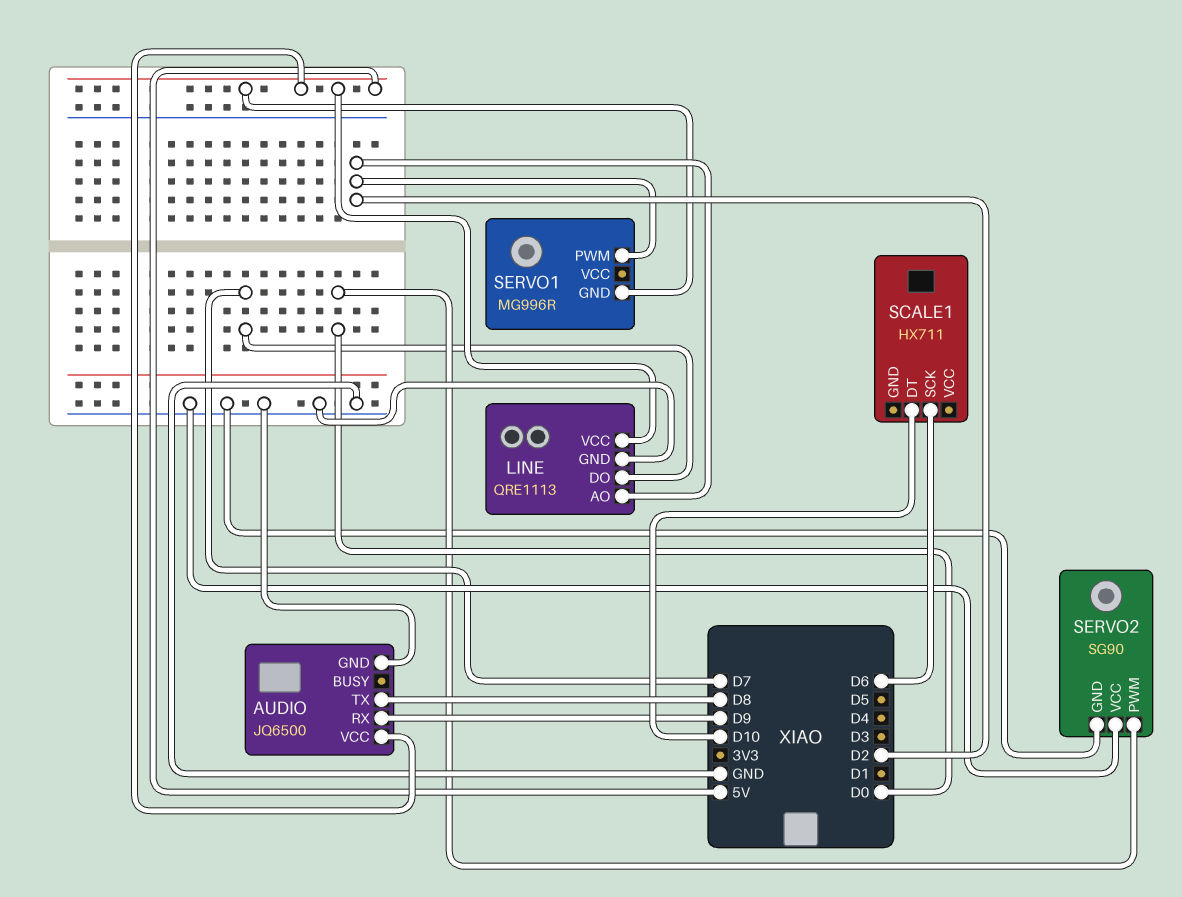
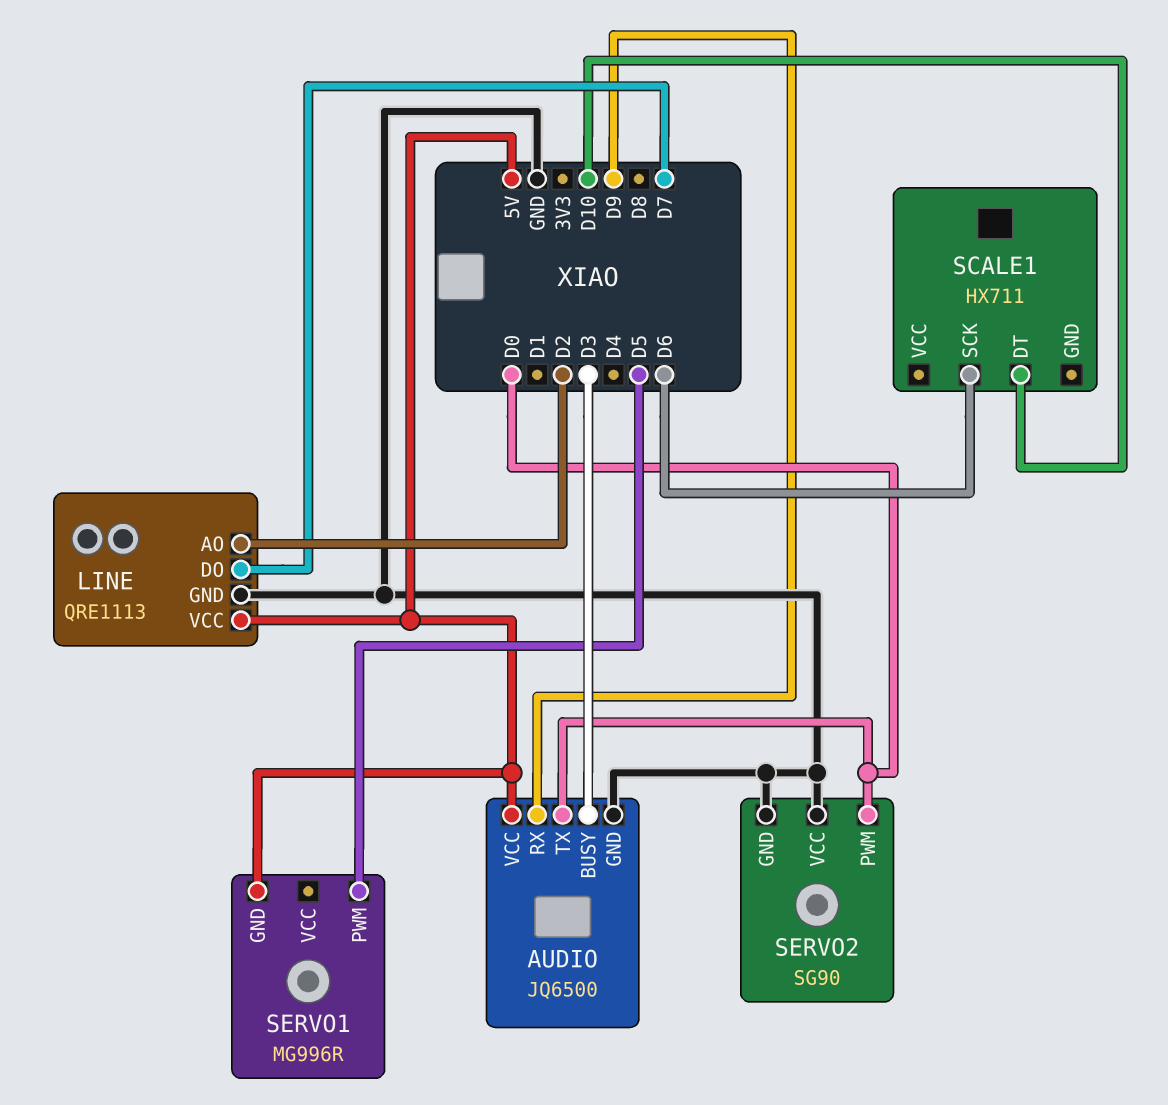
AUDIO pin BUSY: none -> D3
AUDIO pin TX: D8 -> D0
SERVO1 pin PWM: D2 -> D5

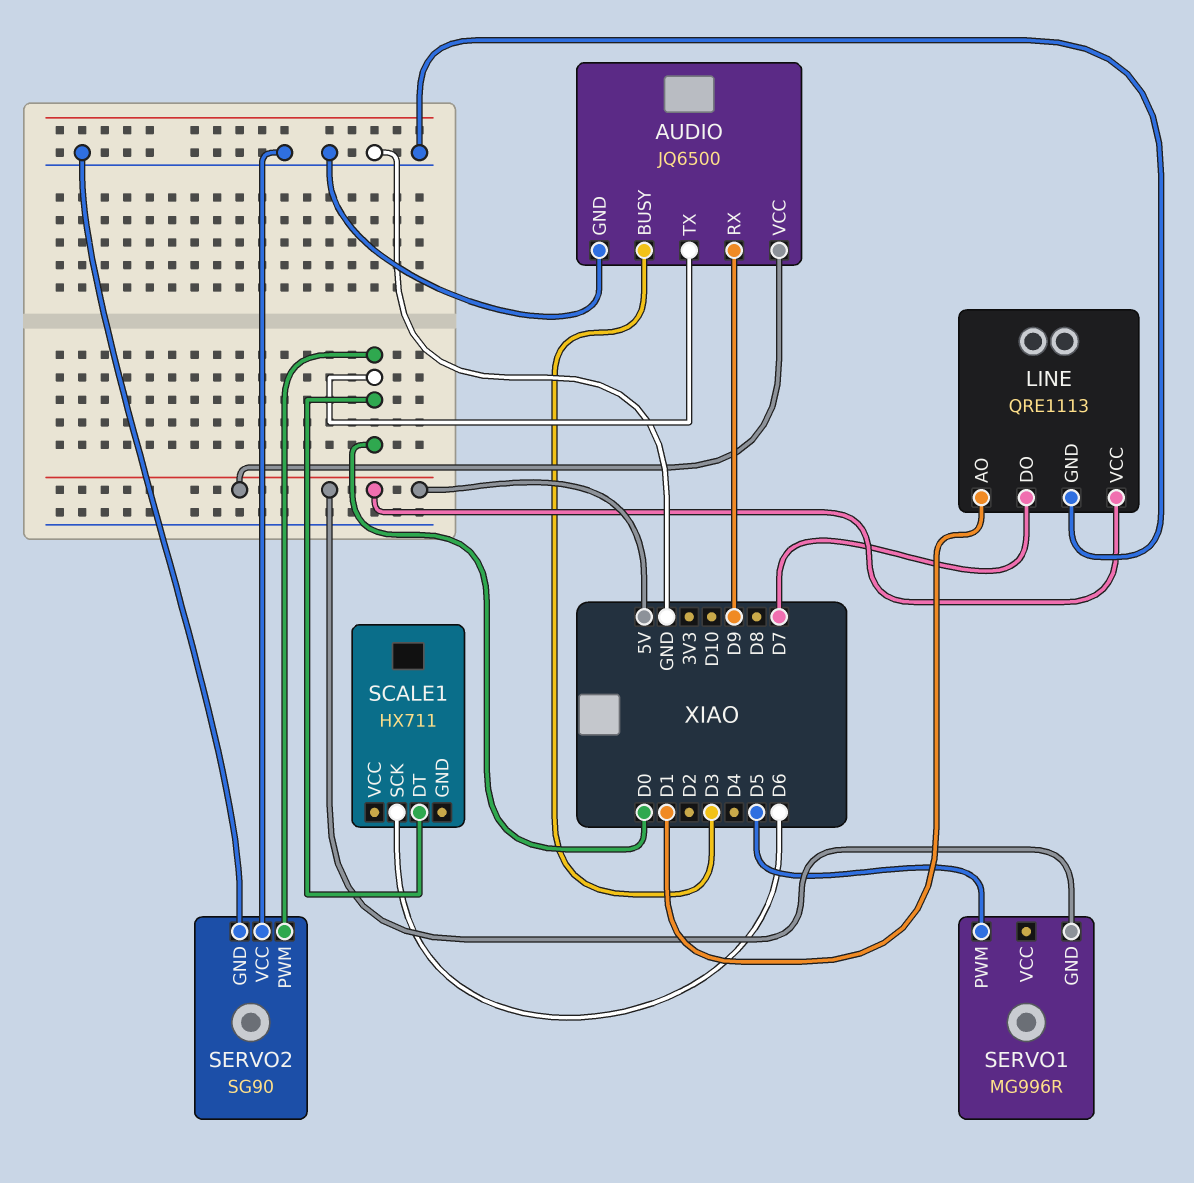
LINE pin AO: D2 -> D1
SCALE1 pin DT: D10 -> D0

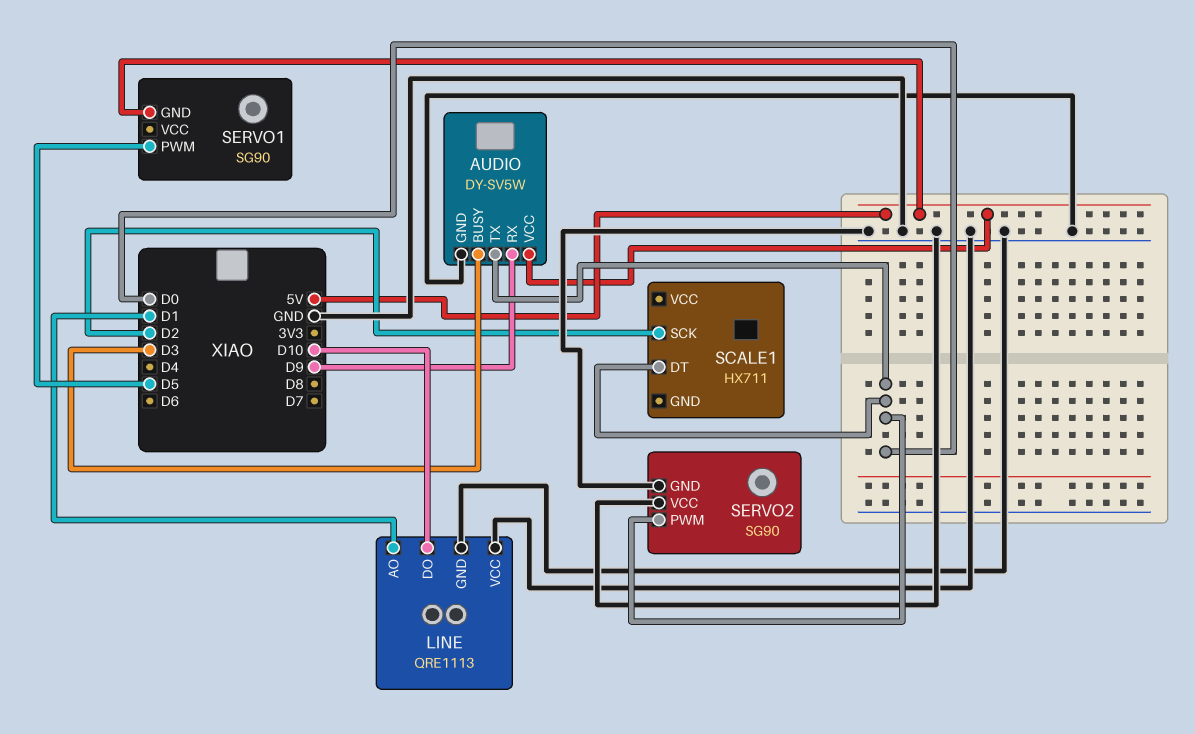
AUDIO: JQ6500 -> DY-SV5W
LINE pin DO: D7 -> D10
LINE pin VCC: 5V -> GND
SCALE1 pin SCK: D6 -> D2
SERVO1: MG996R -> SG90

